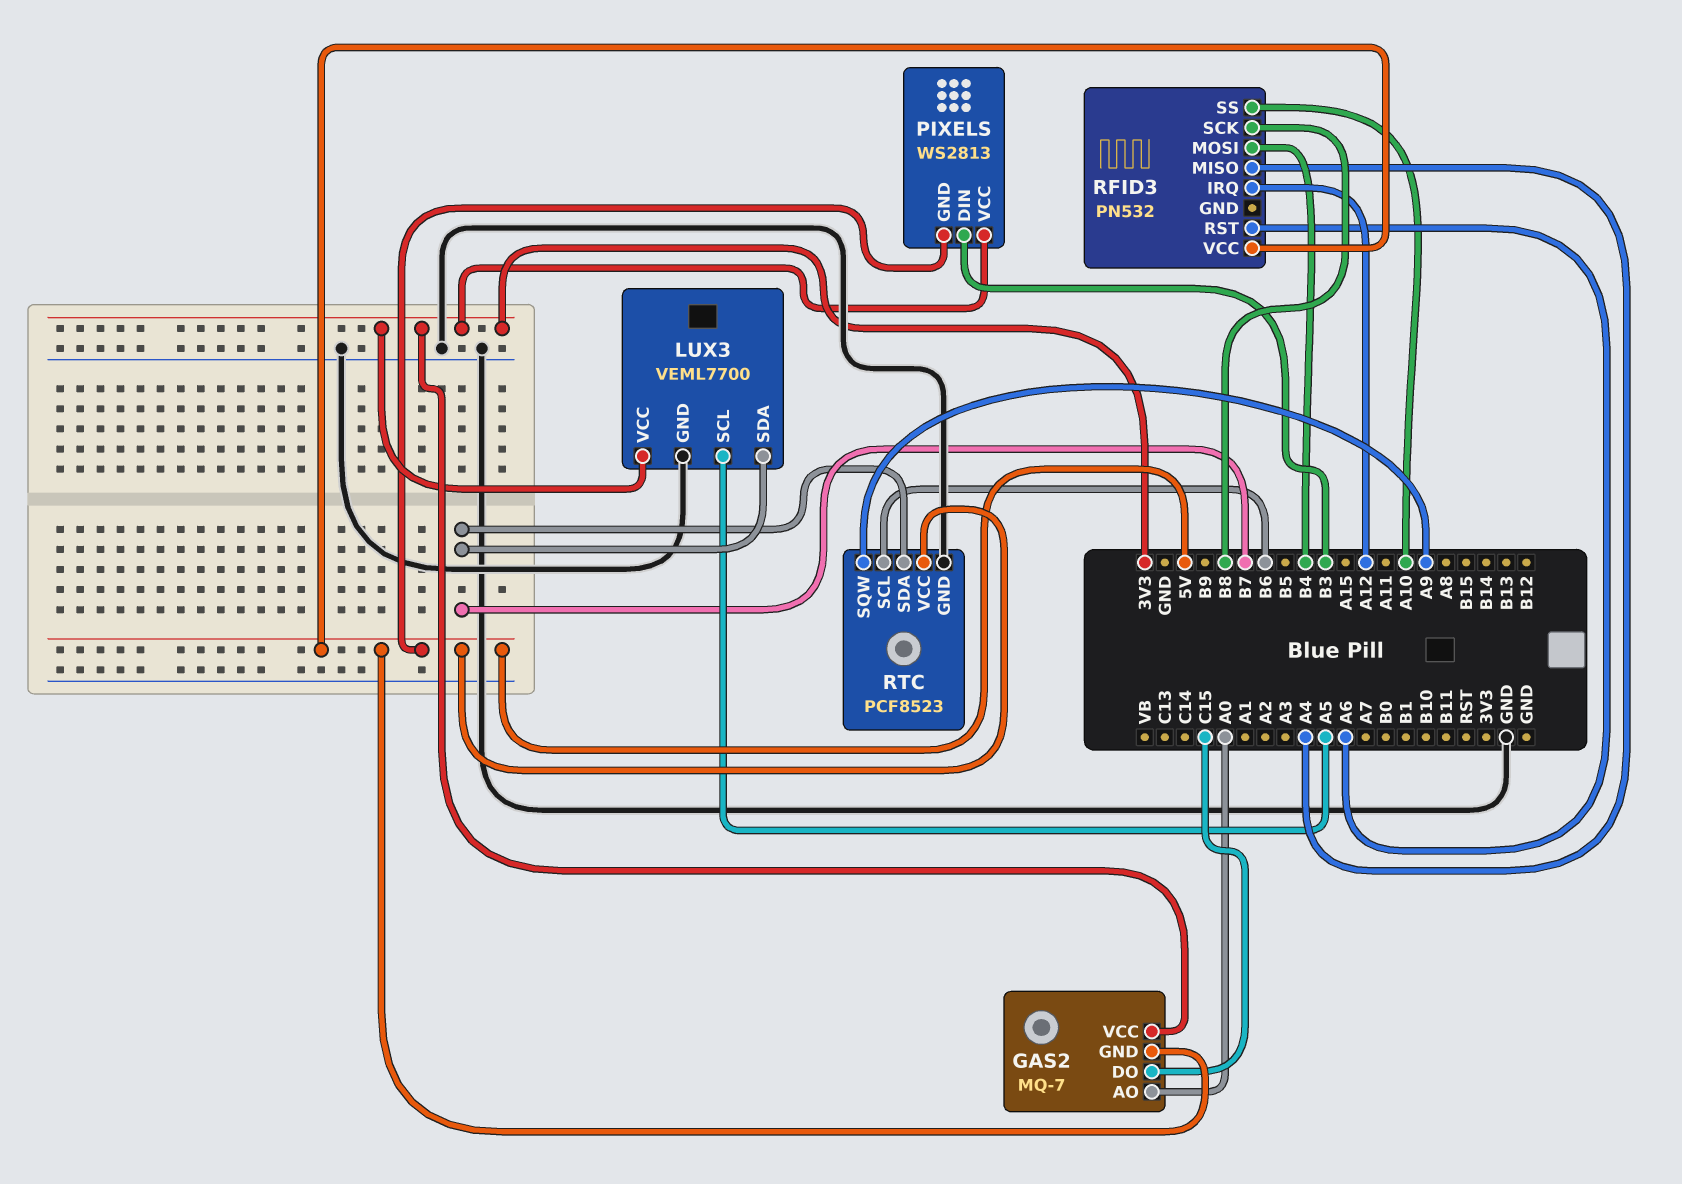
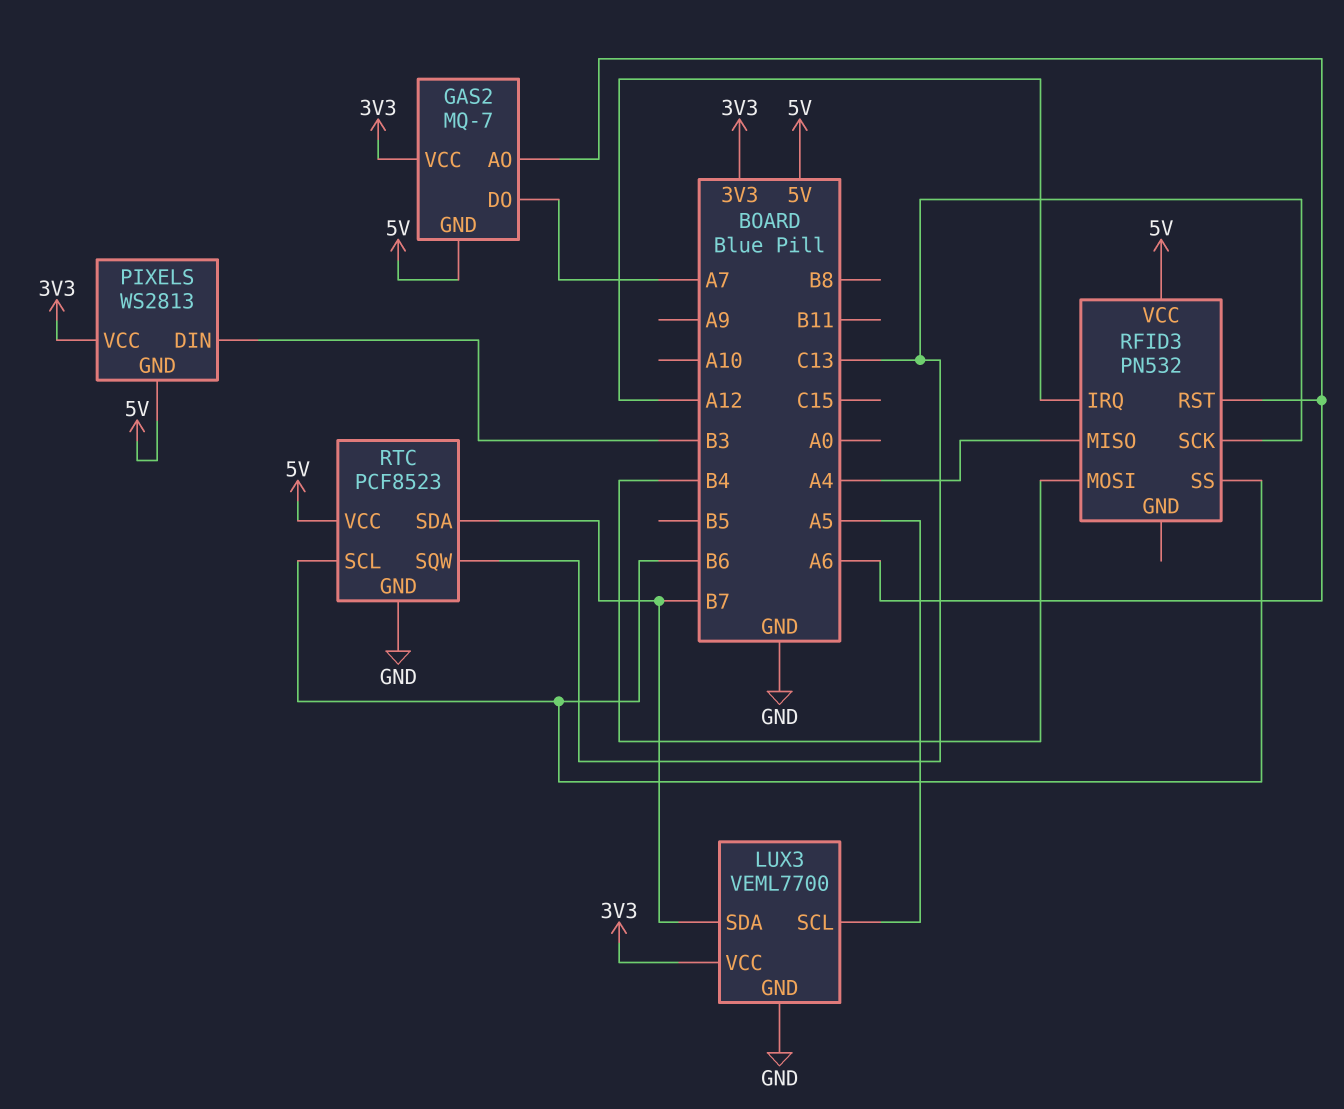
GAS2 pin AO: A0 -> A6
GAS2 pin DO: C15 -> A7
RFID3 pin SCK: B8 -> C13
RFID3 pin SS: A10 -> B6
RTC pin SQW: A9 -> C13

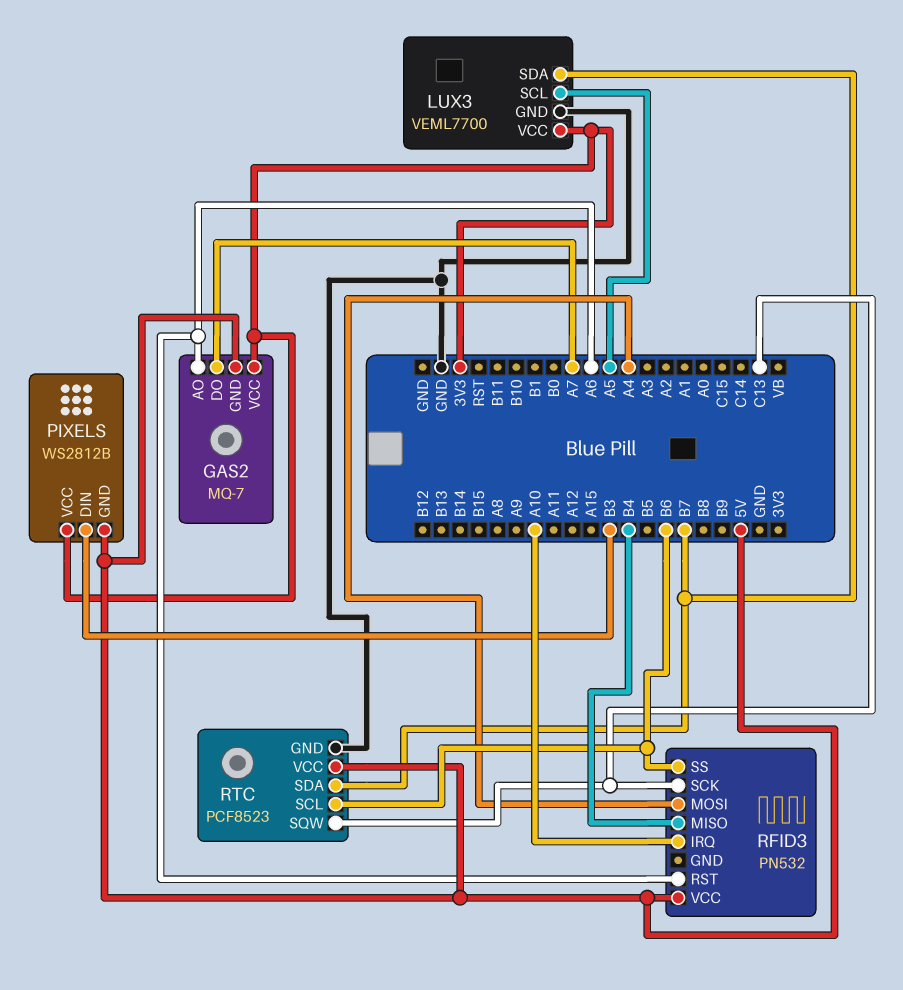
PIXELS: WS2813 -> WS2812B
RFID3 pin IRQ: A12 -> A10
RFID3 pin MISO: A4 -> B4
RFID3 pin MOSI: B4 -> A4

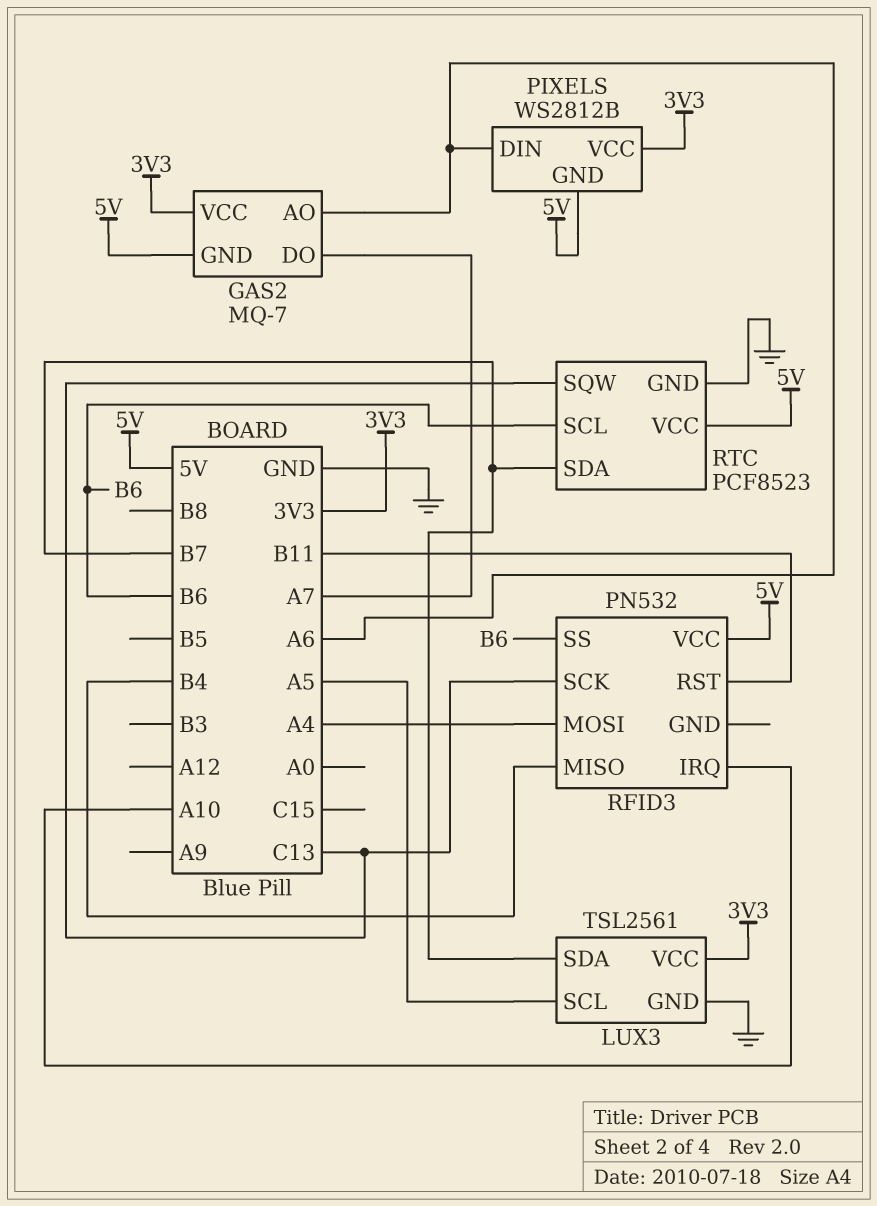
LUX3: VEML7700 -> TSL2561
PIXELS pin DIN: B3 -> A6
RFID3 pin RST: A6 -> B11

